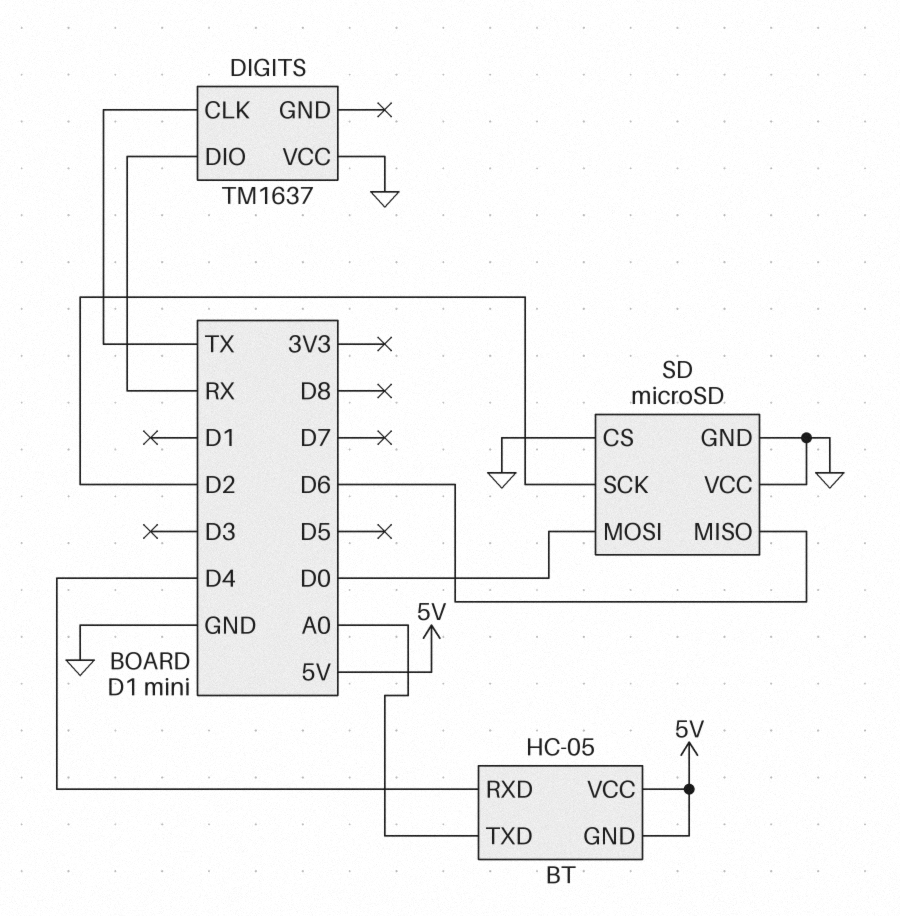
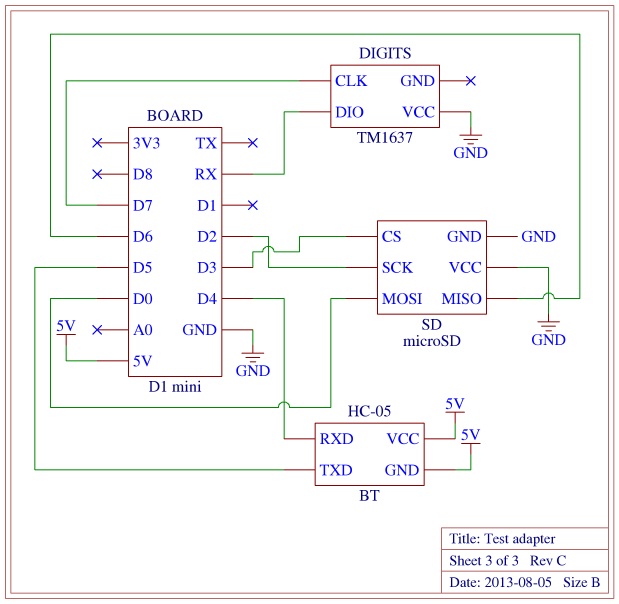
BT pin TXD: A0 -> D5
DIGITS pin CLK: TX -> D7
SD pin CS: GND -> D3

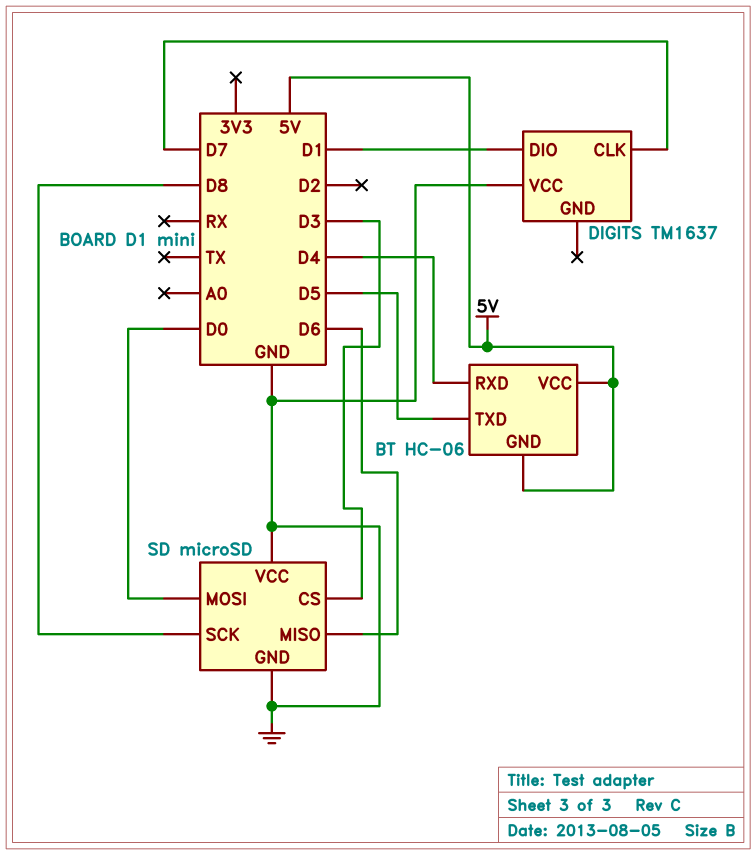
BT: HC-05 -> HC-06
DIGITS pin DIO: RX -> D1
SD pin SCK: D2 -> D8

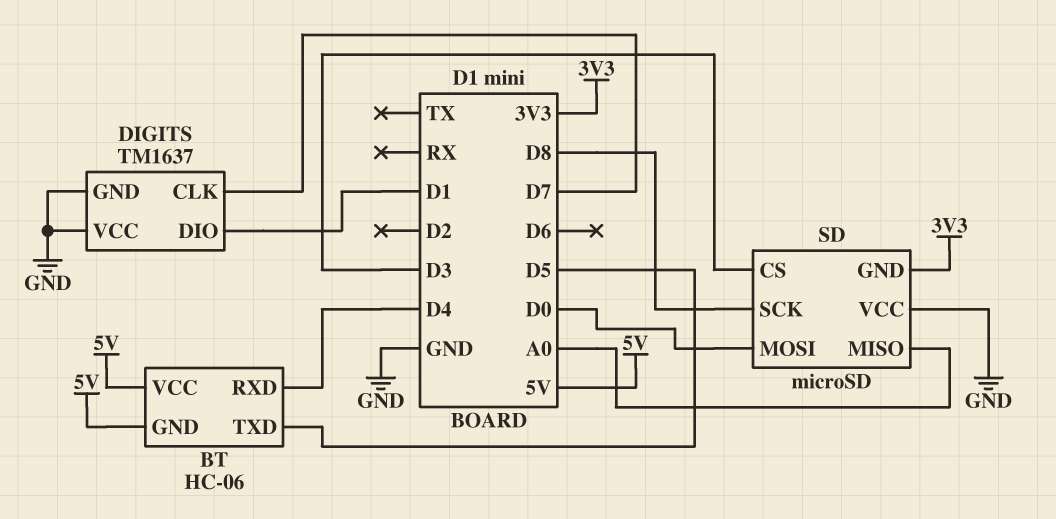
DIGITS pin GND: none -> GND
SD pin GND: GND -> 3V3
SD pin MISO: D6 -> A0

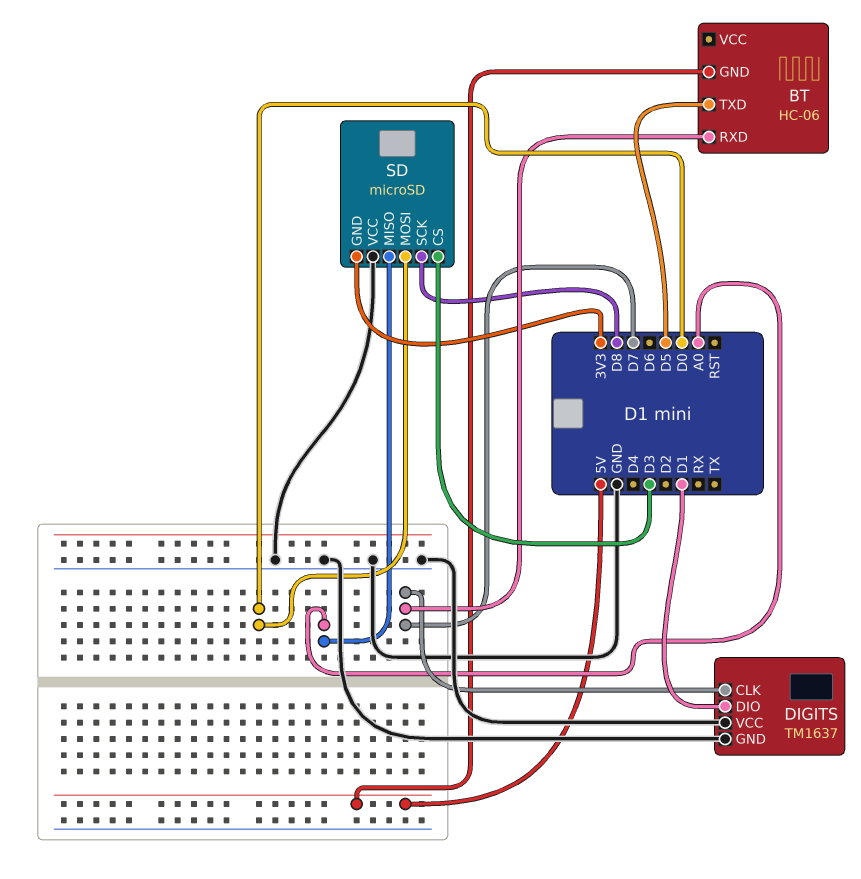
BT pin RXD: D4 -> D7
BT pin VCC: 5V -> none

